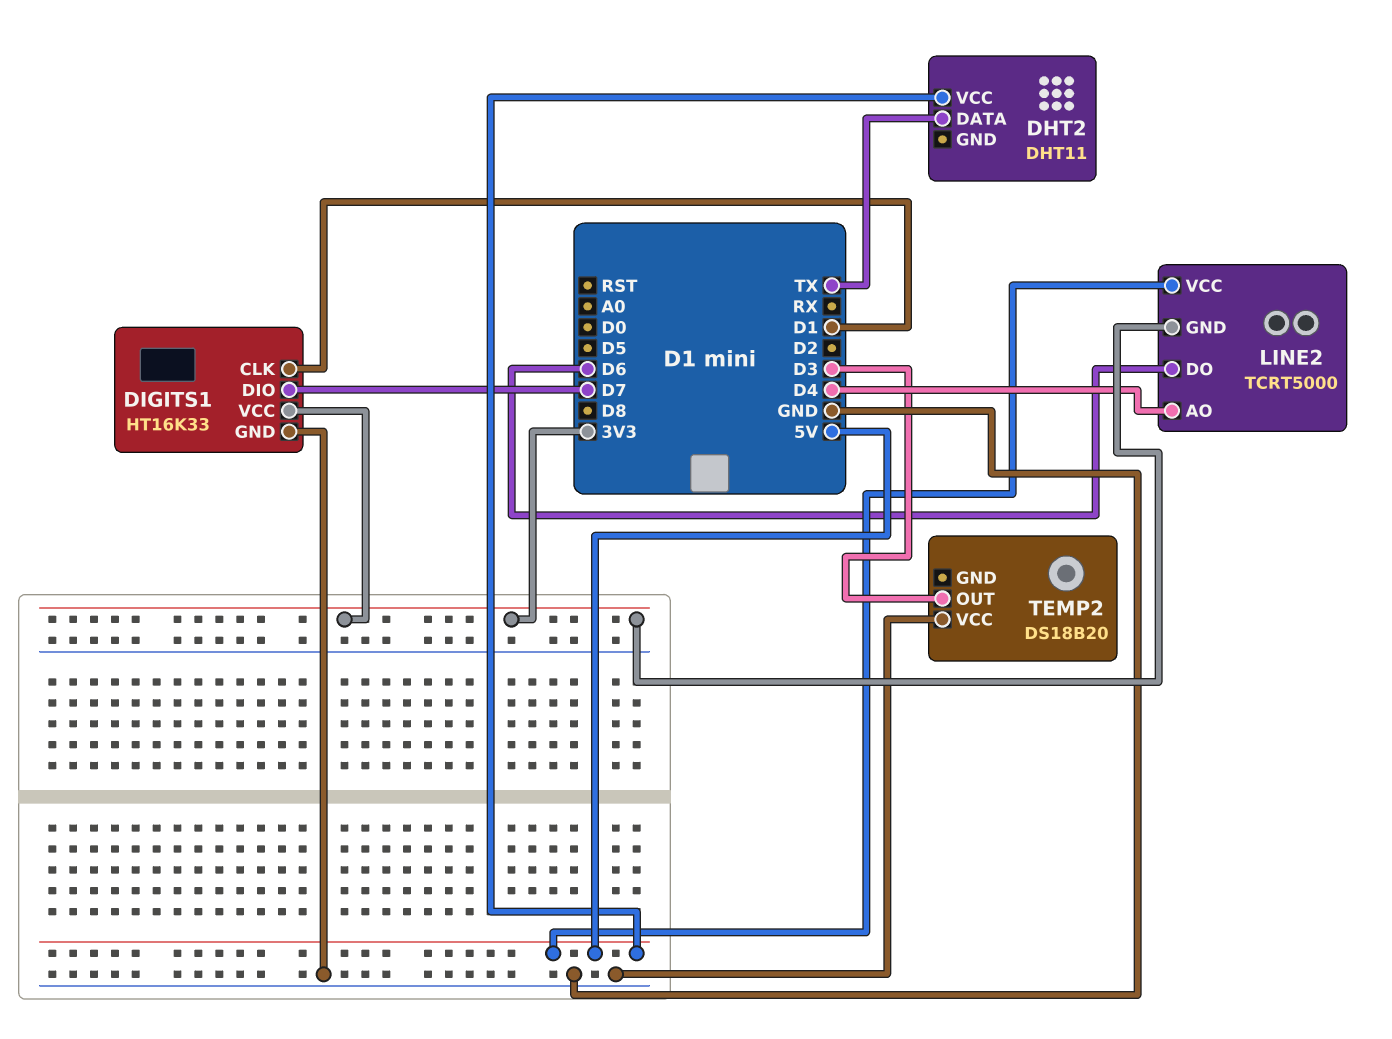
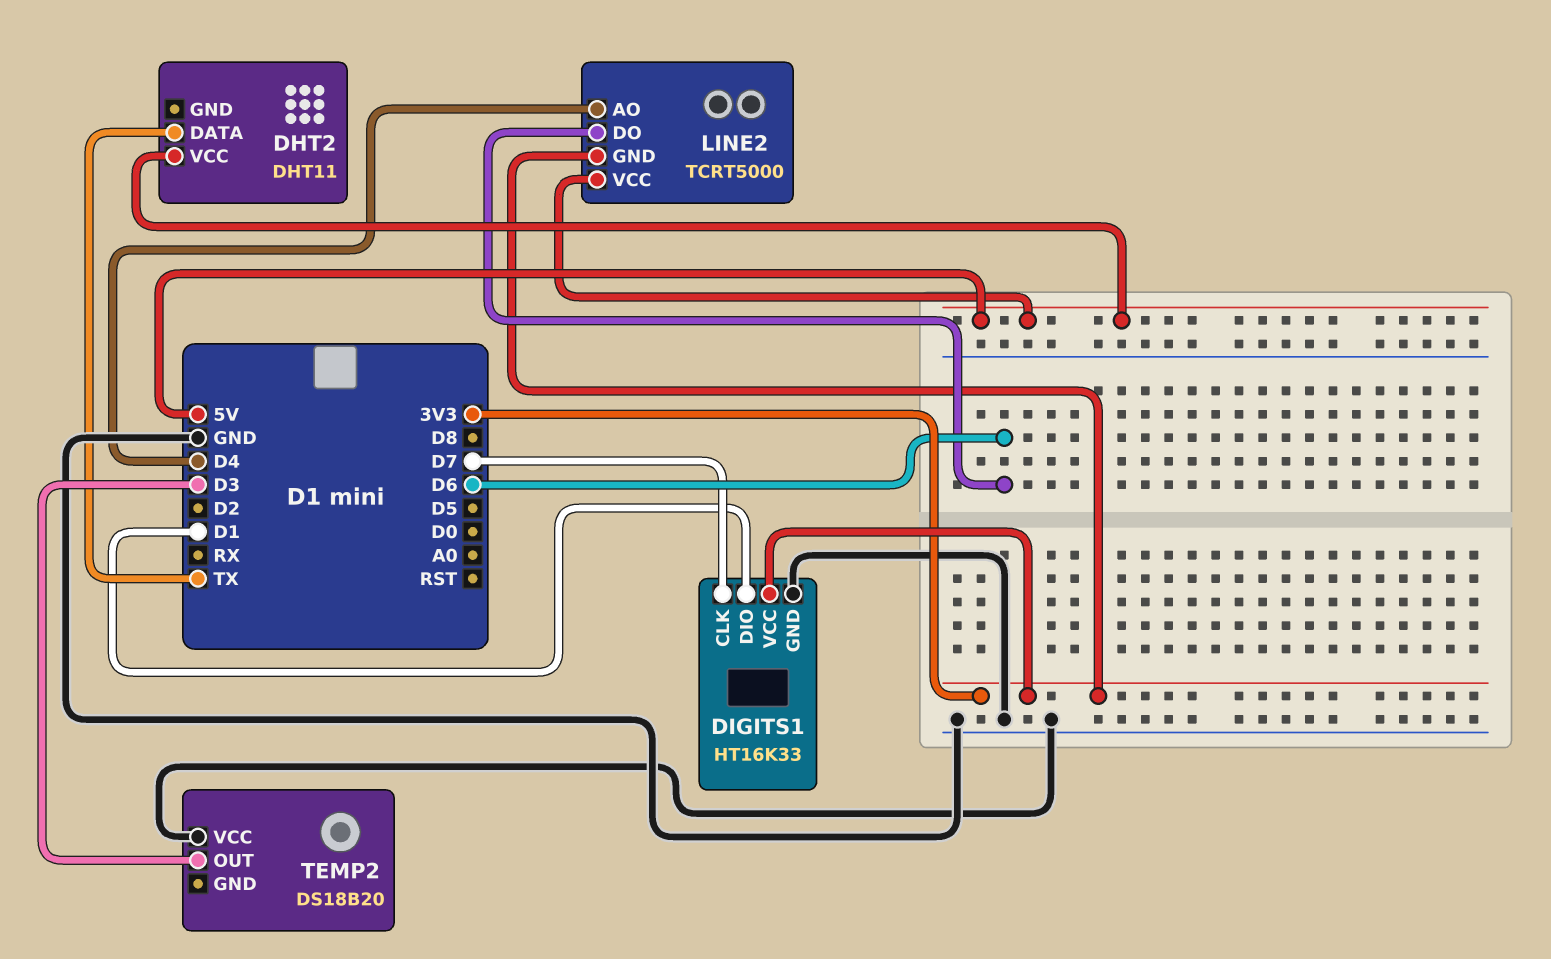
DIGITS1 pin CLK: D1 -> D7
DIGITS1 pin DIO: D7 -> D1

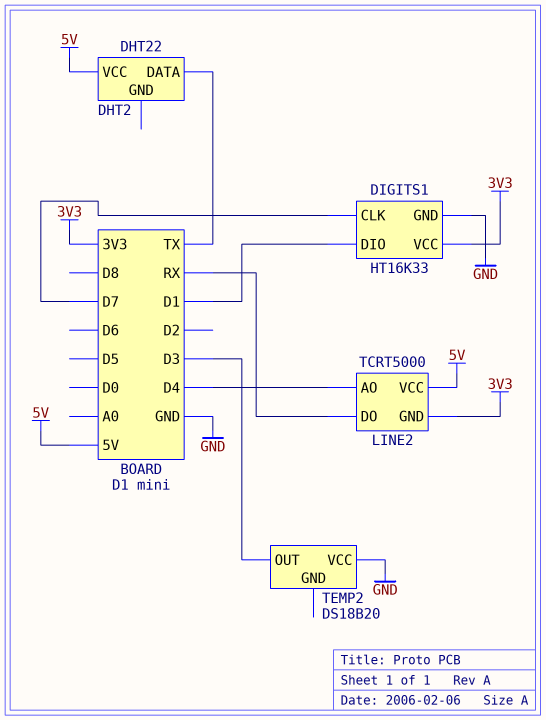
DHT2: DHT11 -> DHT22
LINE2 pin DO: D6 -> RX

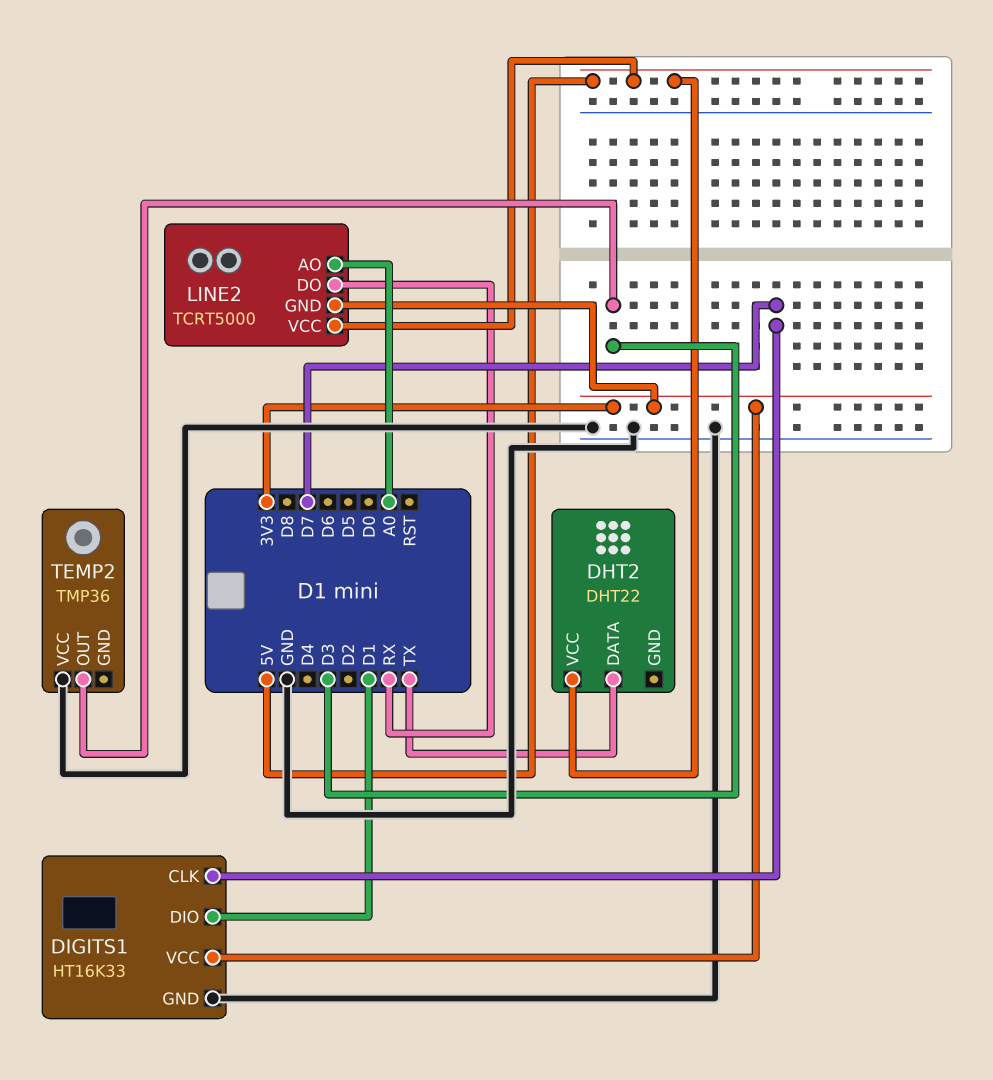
LINE2 pin AO: D4 -> A0
TEMP2: DS18B20 -> TMP36

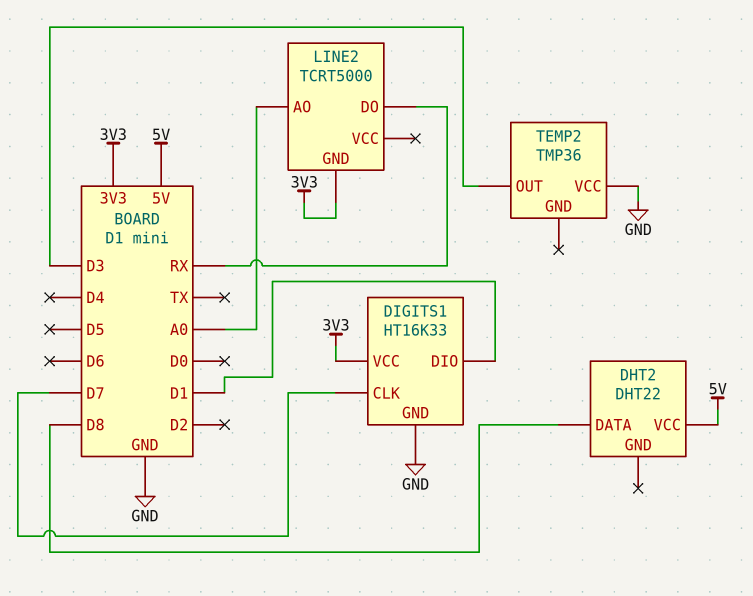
DHT2 pin DATA: TX -> D8
LINE2 pin VCC: 5V -> none

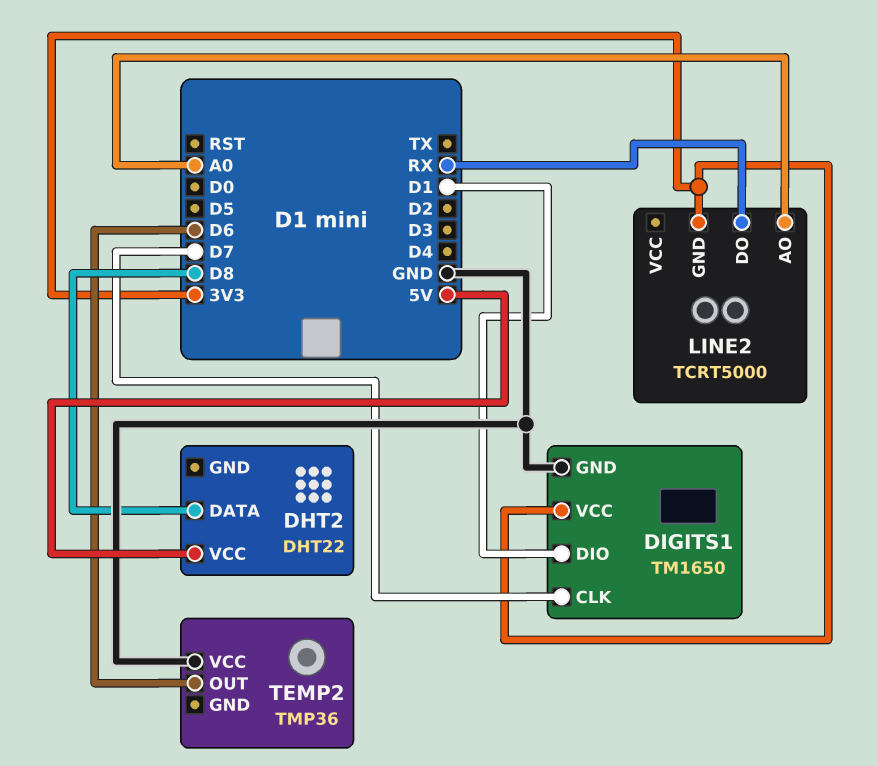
DIGITS1: HT16K33 -> TM1650
TEMP2 pin OUT: D3 -> D6

